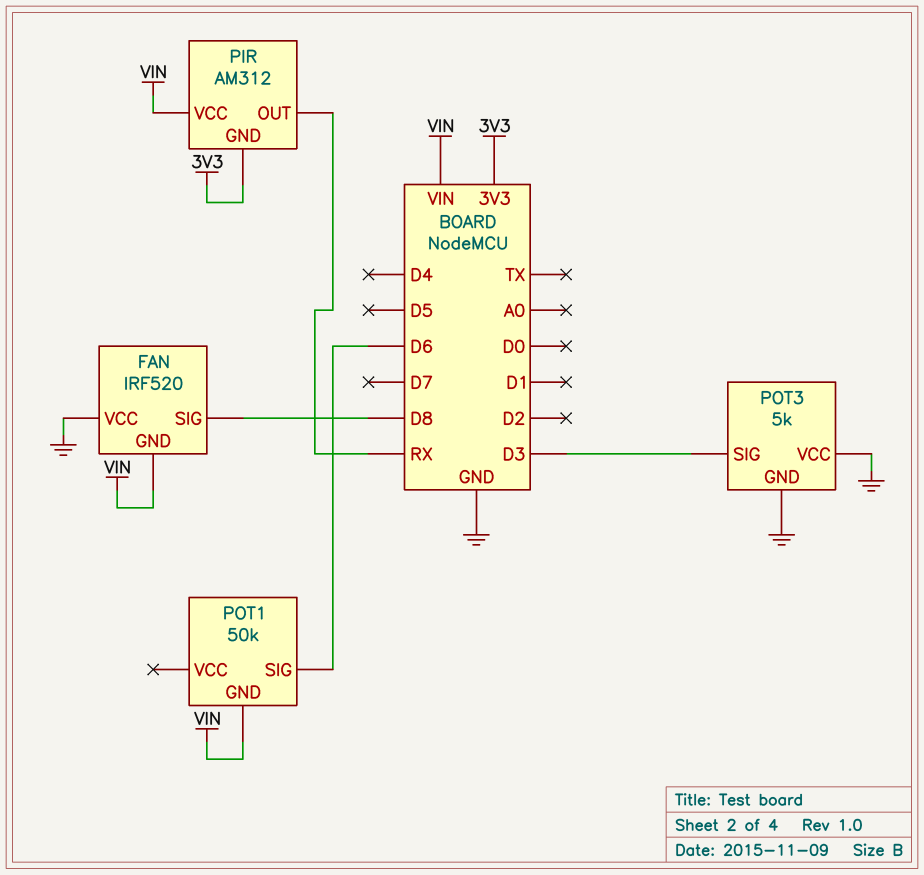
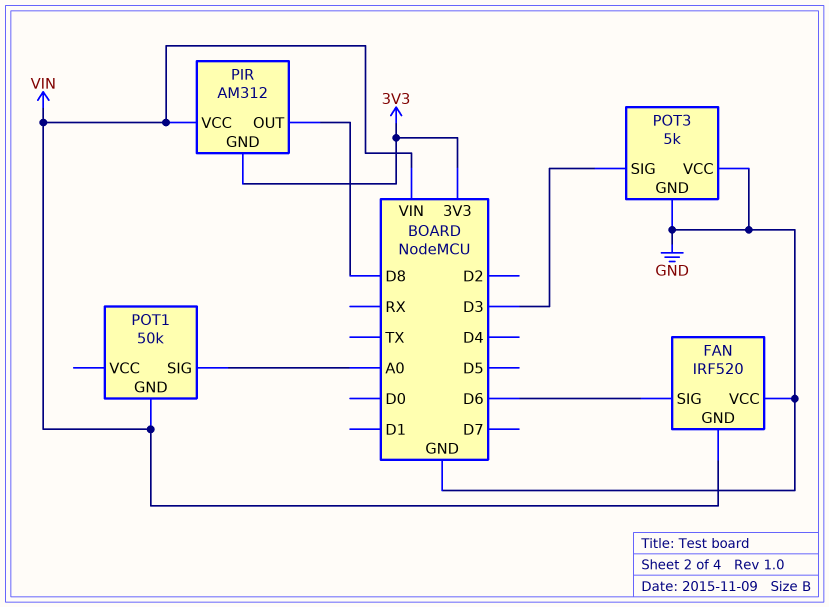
FAN pin SIG: D8 -> D6
PIR pin OUT: RX -> D8
POT1 pin SIG: D6 -> A0

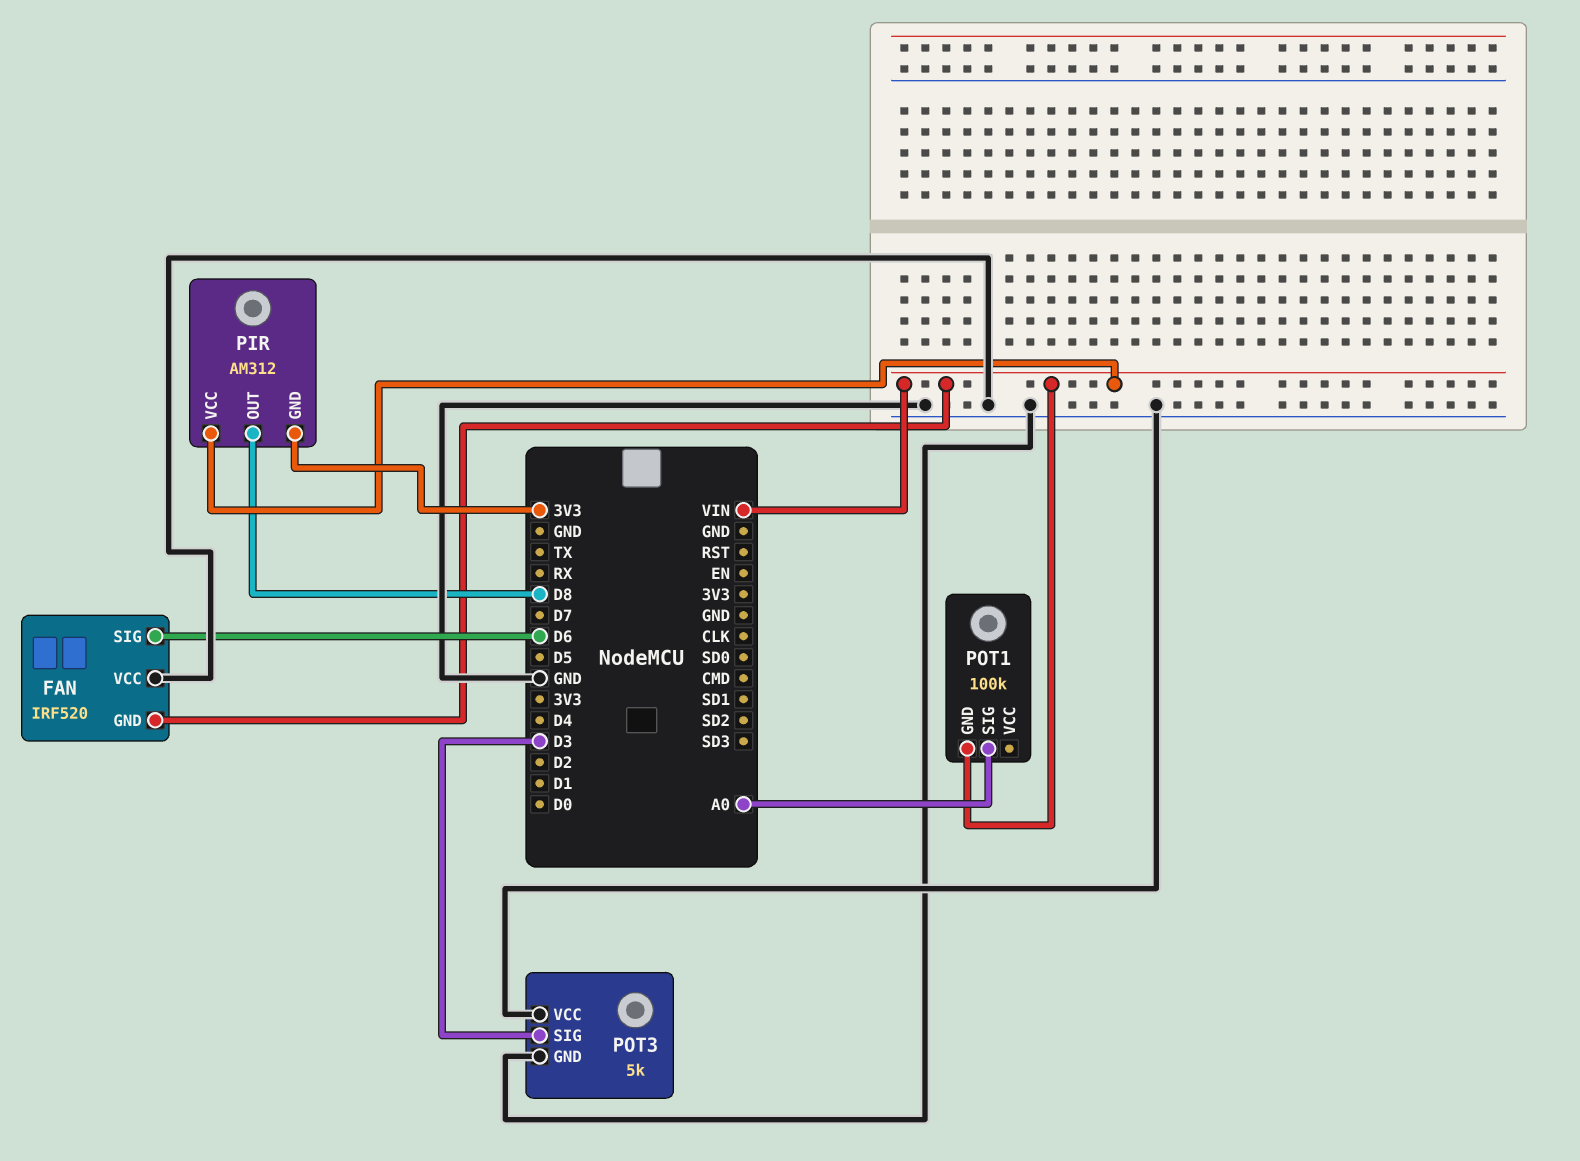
POT1: 50k -> 100k

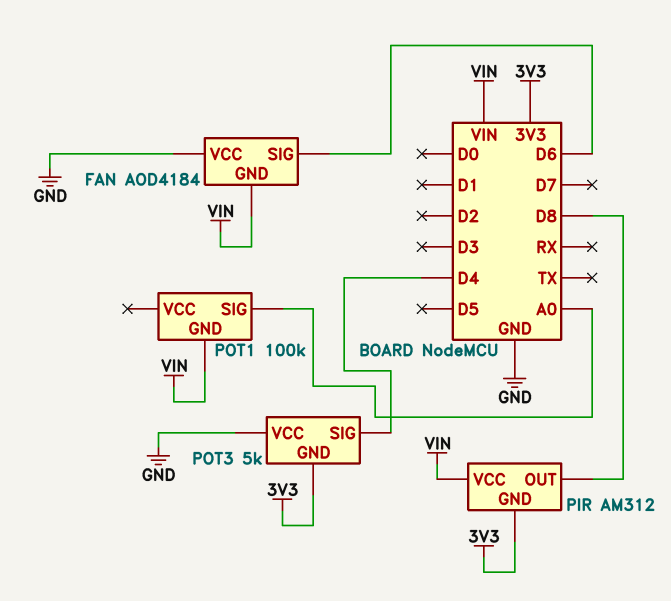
FAN: IRF520 -> AOD4184
POT3 pin GND: GND -> 3V3
POT3 pin SIG: D3 -> D4

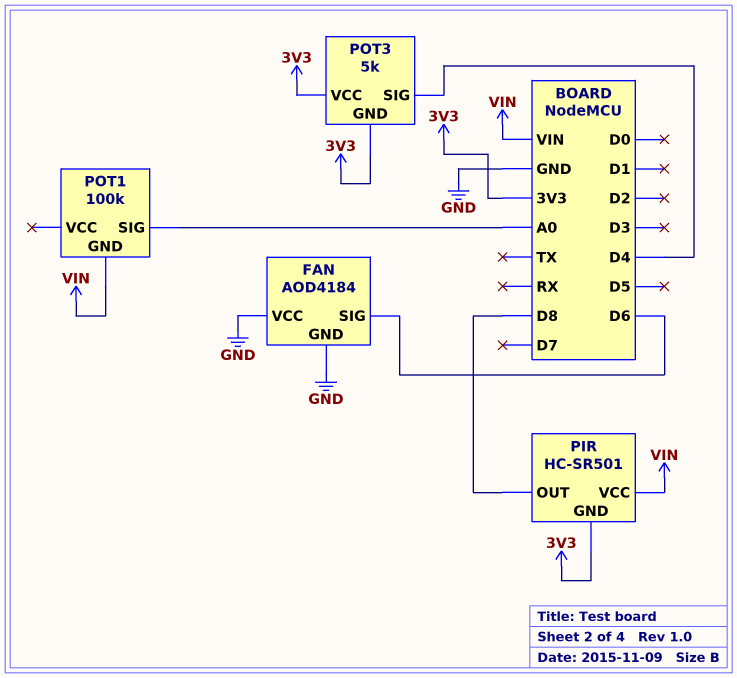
FAN pin GND: VIN -> GND
PIR: AM312 -> HC-SR501
POT3 pin VCC: GND -> 3V3

